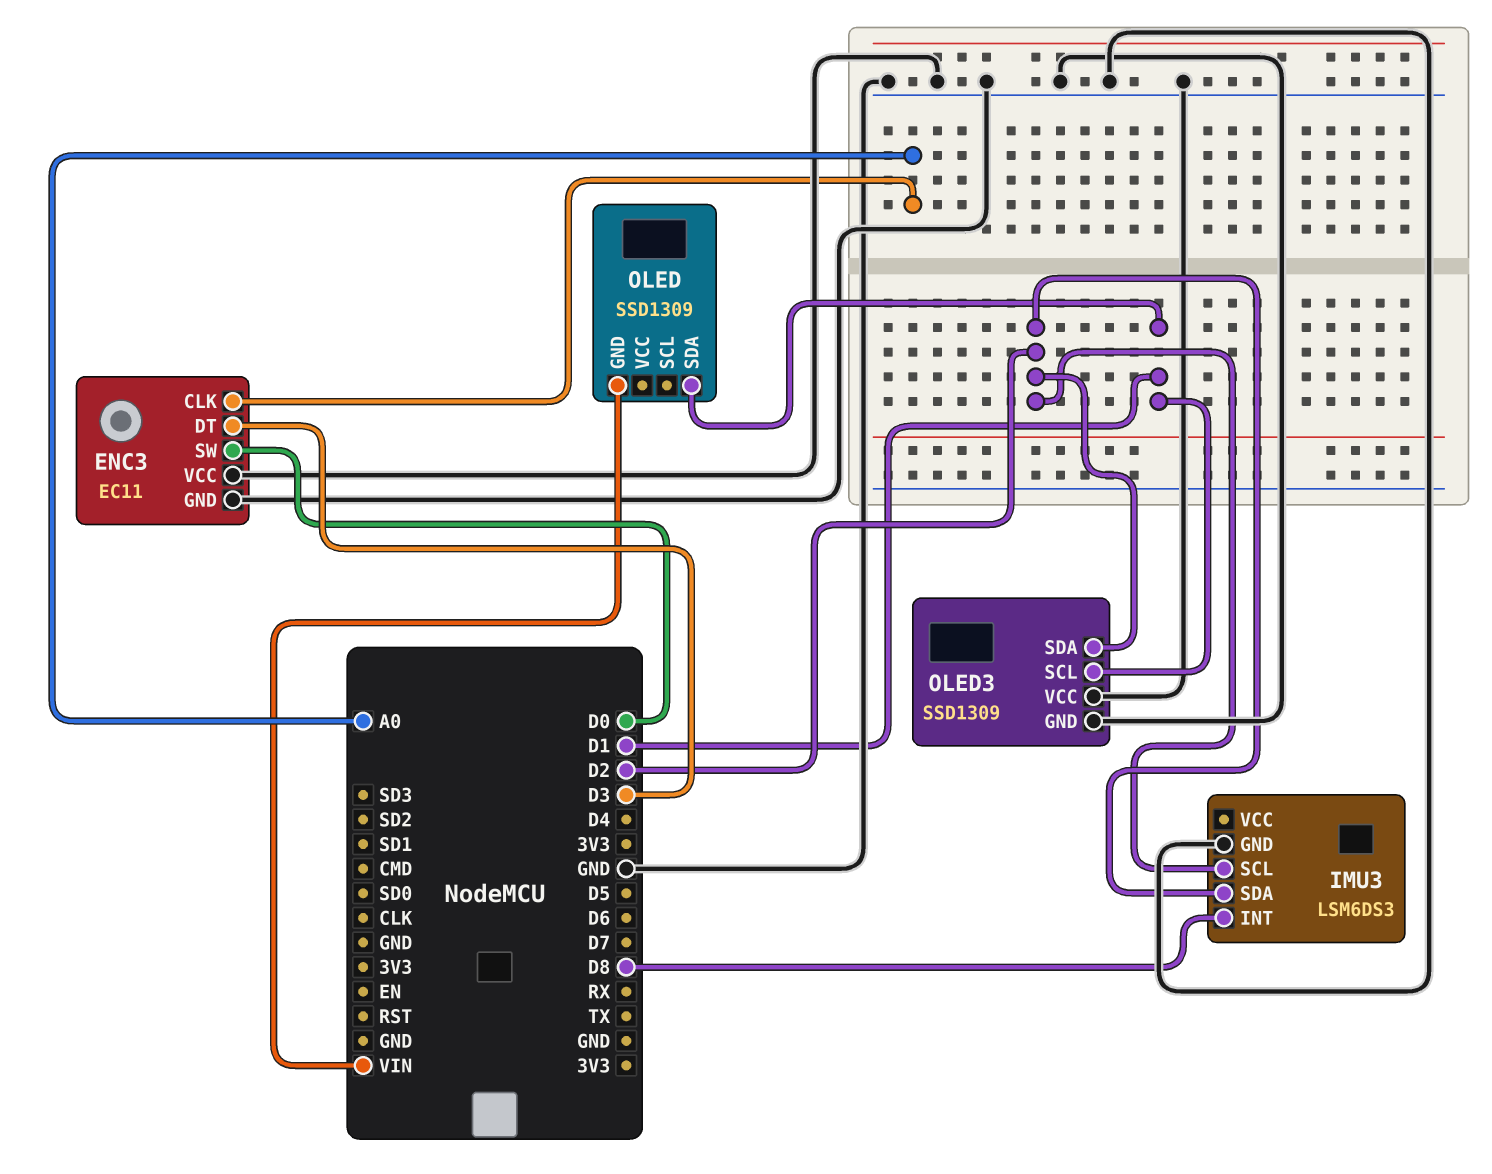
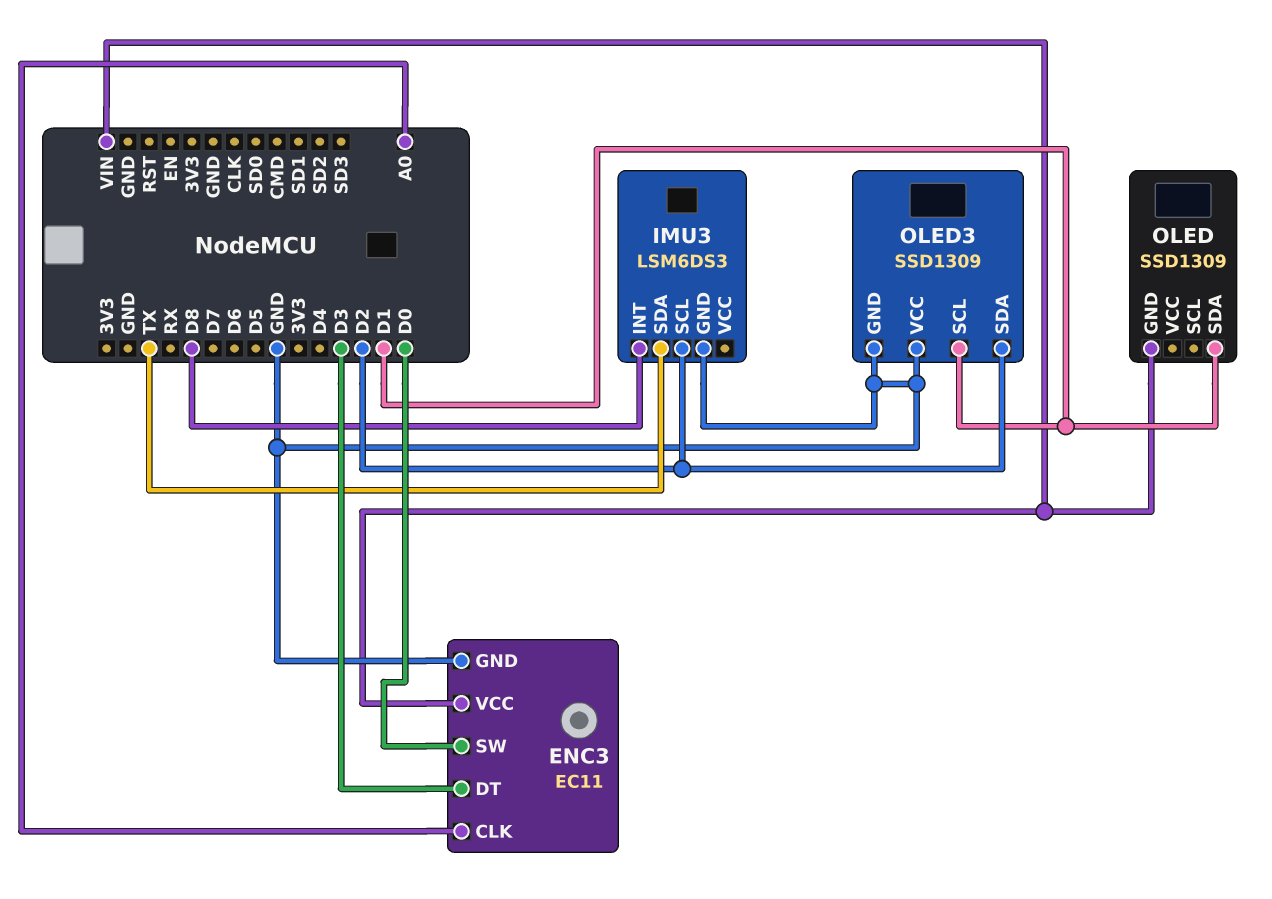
ENC3 pin VCC: GND -> VIN
IMU3 pin SDA: D2 -> TX

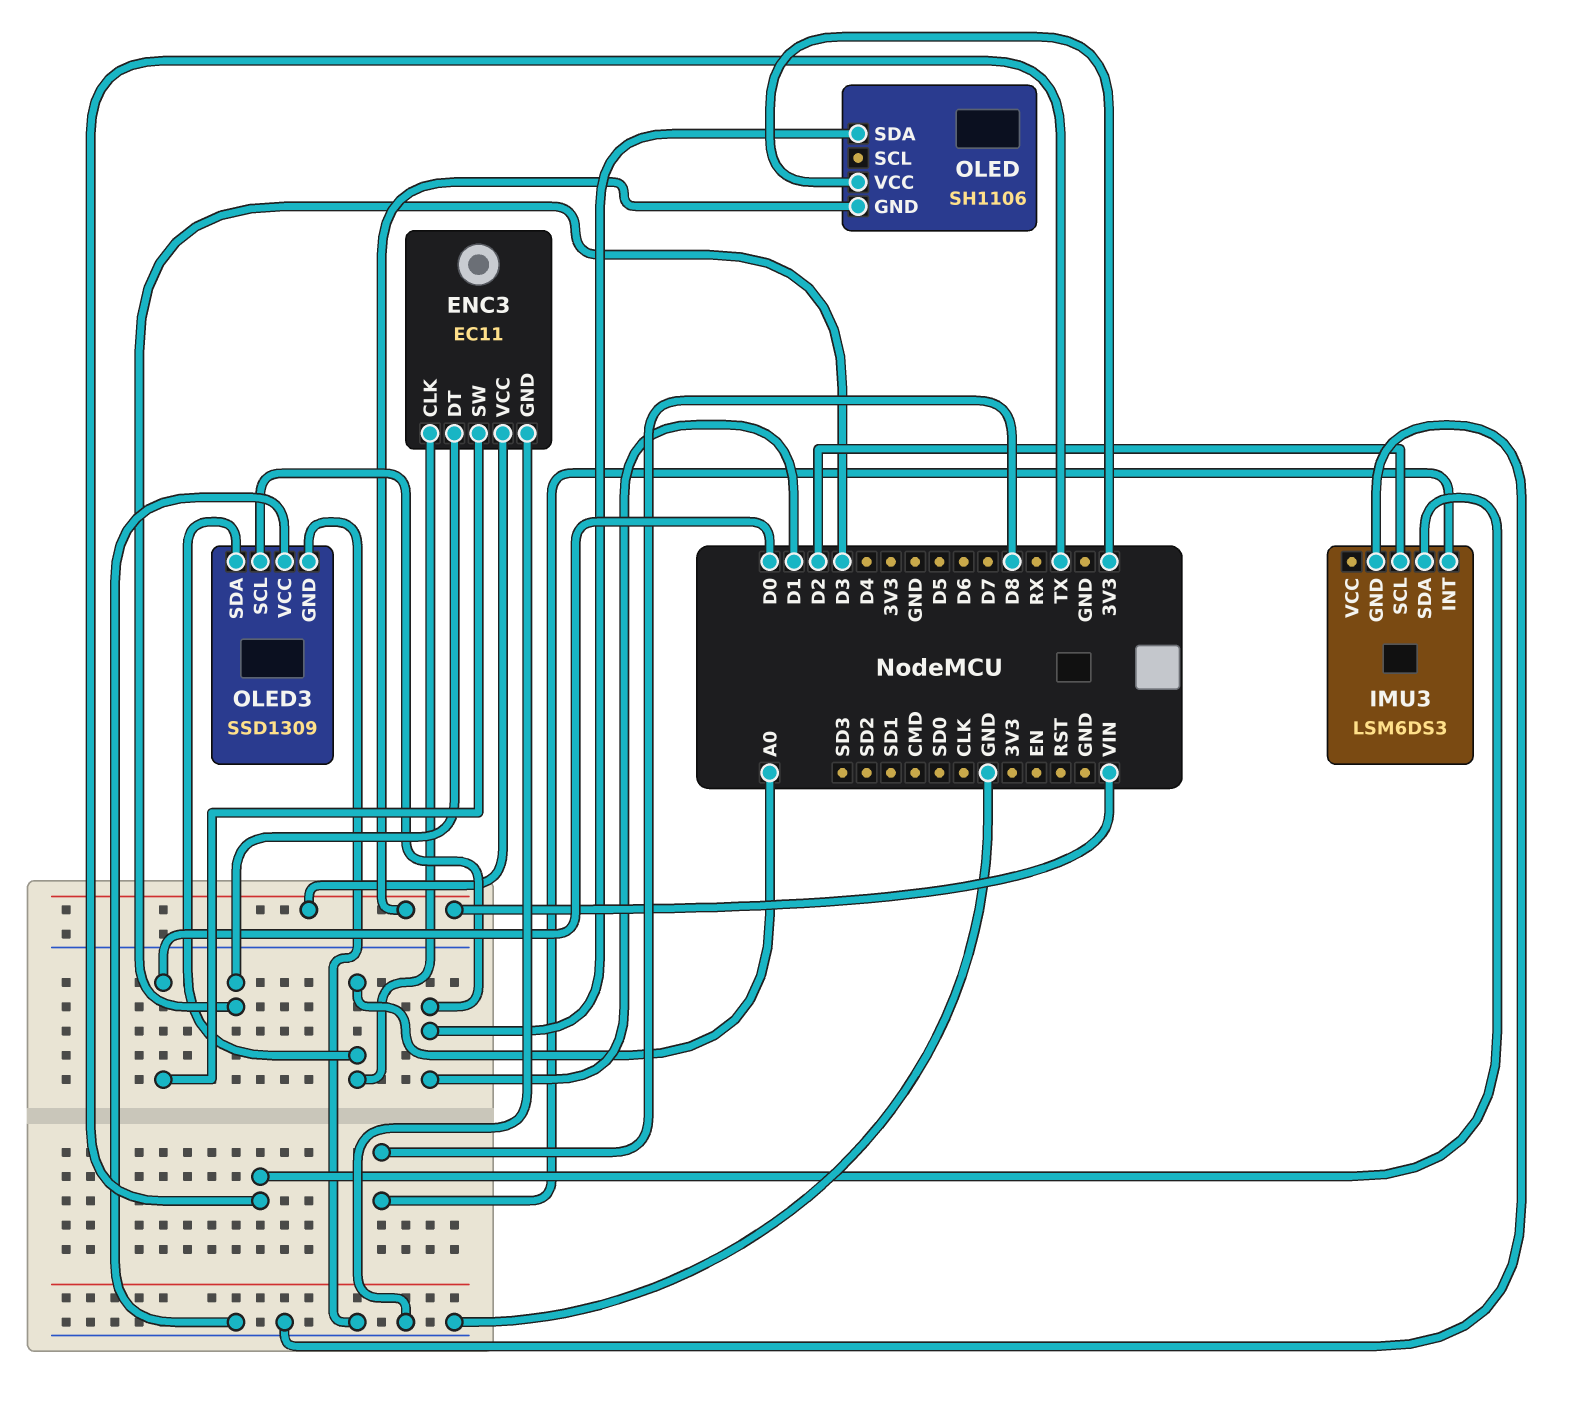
OLED: SSD1309 -> SH1106
OLED pin VCC: none -> 3V3
OLED3 pin SDA: D2 -> A0

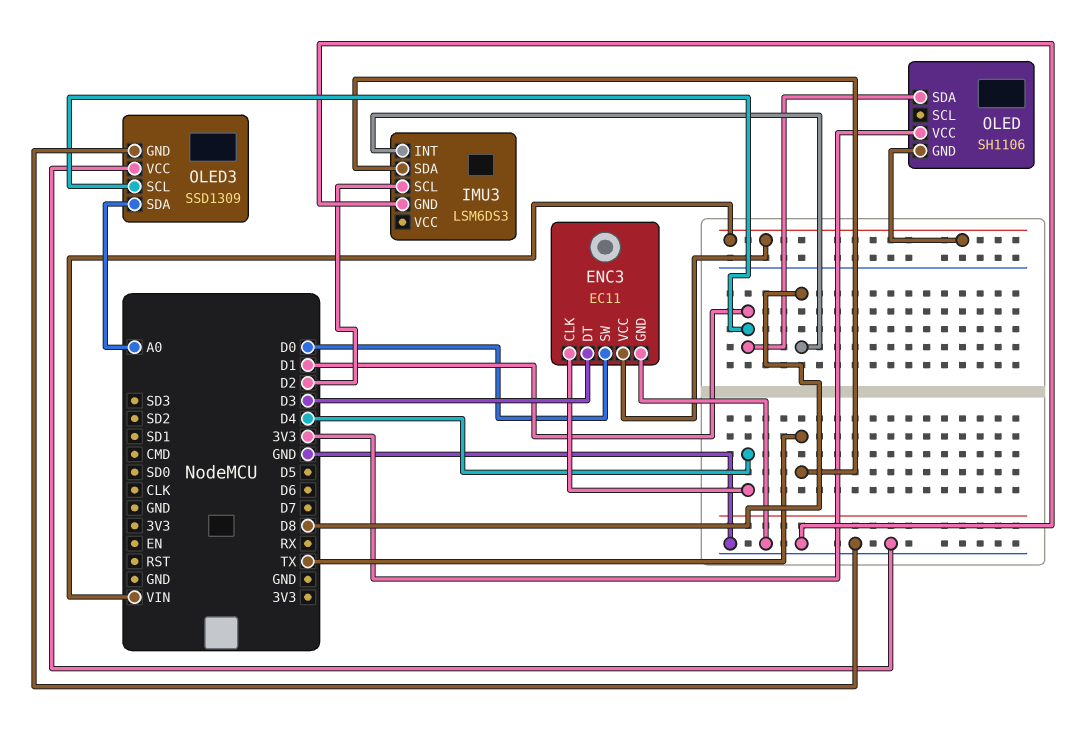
ENC3 pin CLK: A0 -> D4

